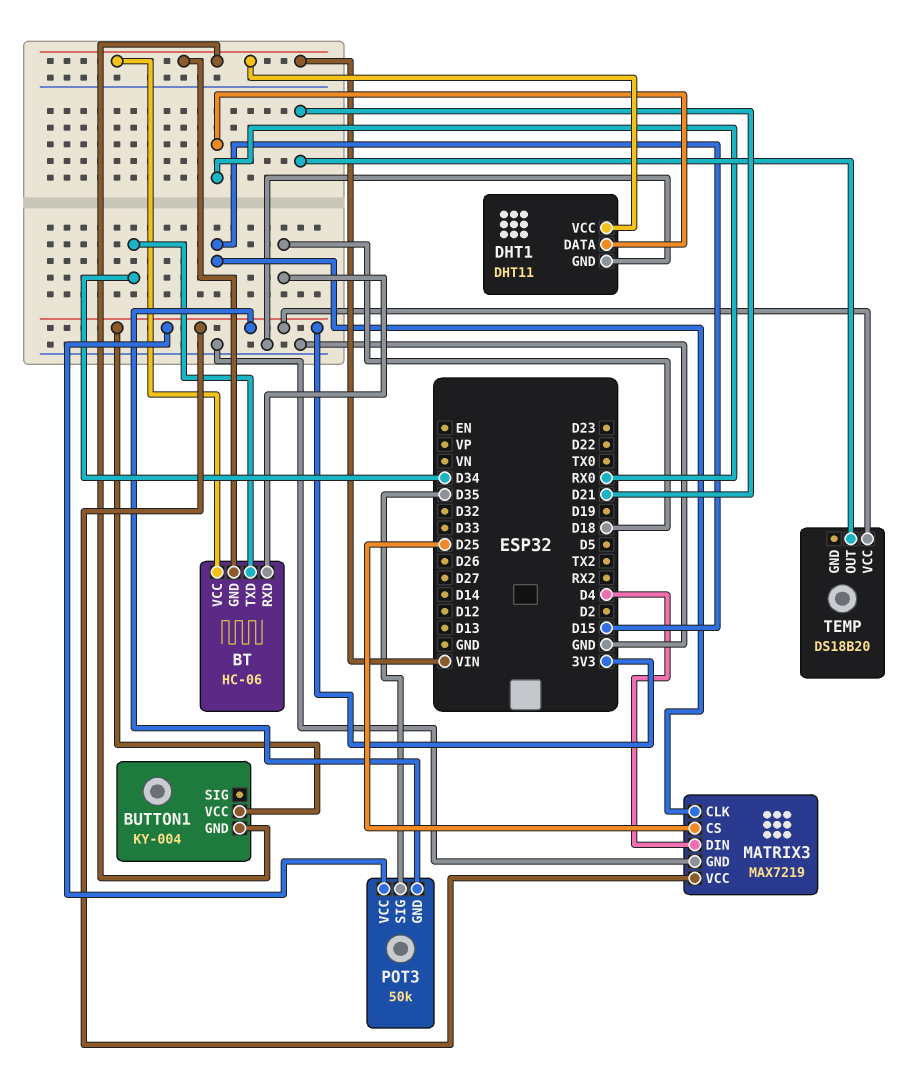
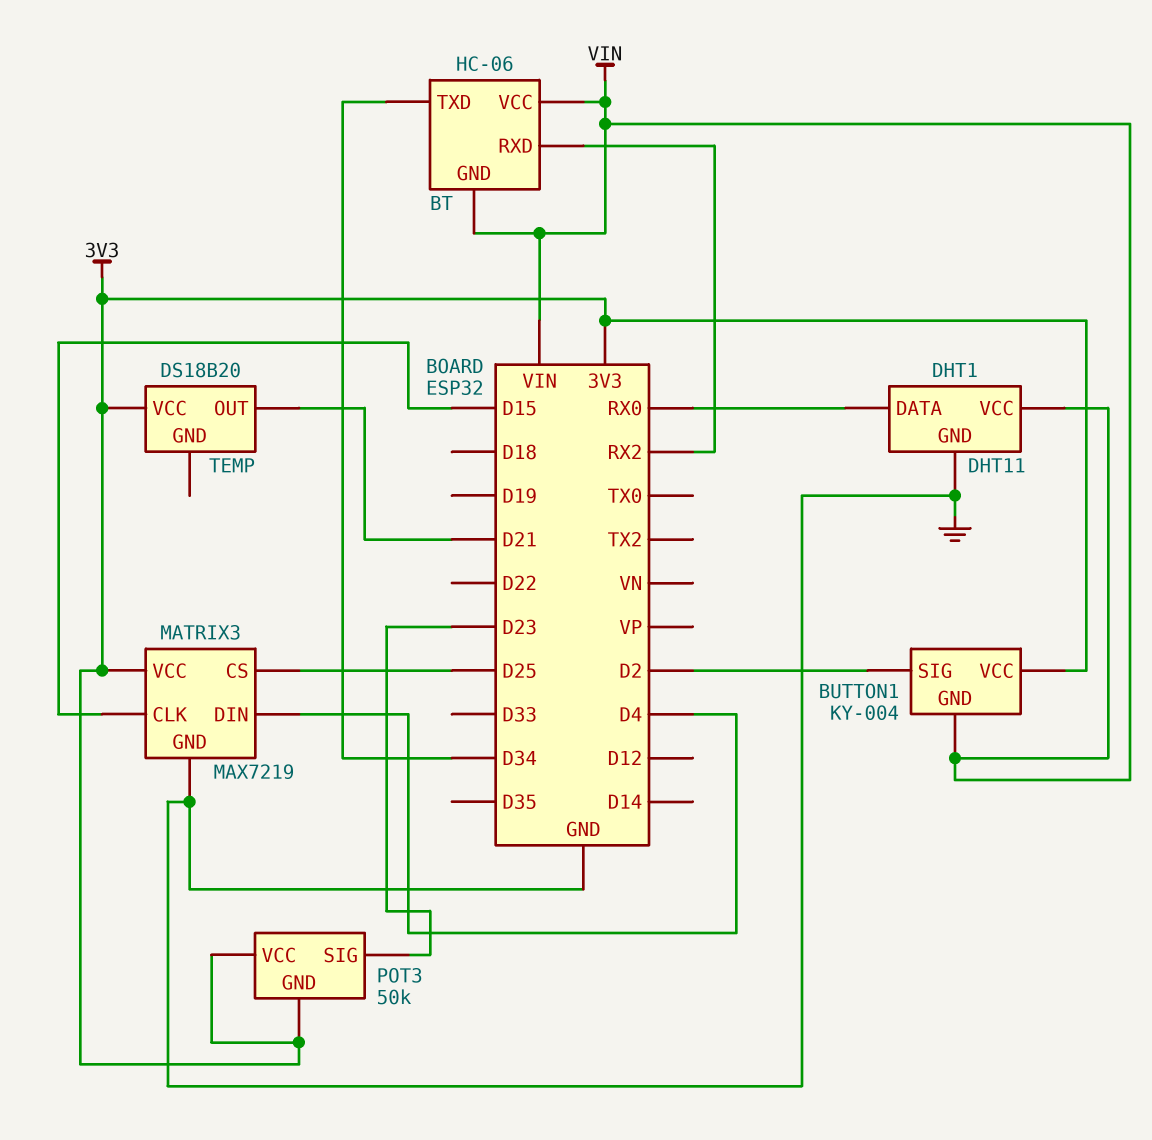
BT pin RXD: D18 -> RX2
BUTTON1 pin SIG: none -> D2
POT3 pin SIG: D35 -> D23

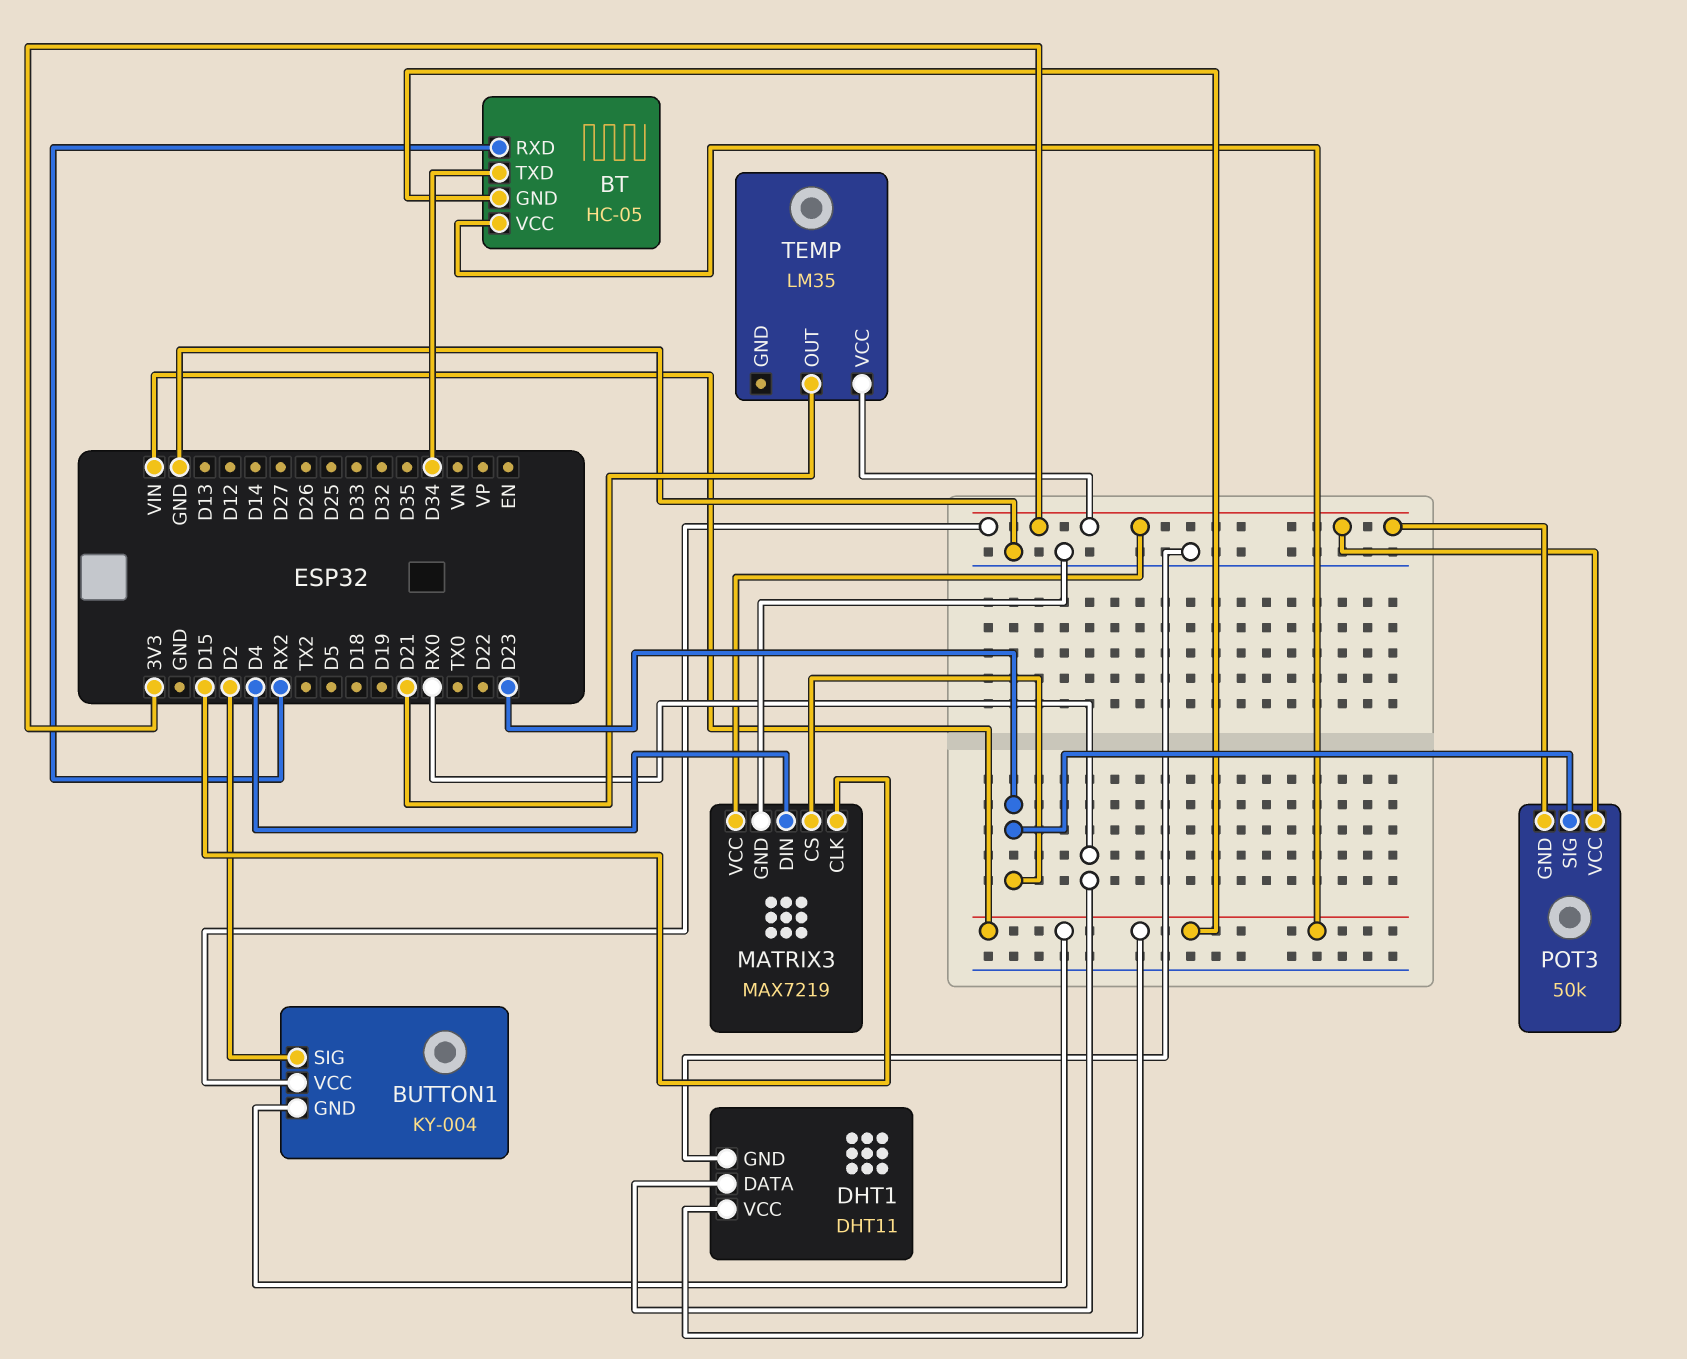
BT: HC-06 -> HC-05
MATRIX3 pin CS: D25 -> D23
TEMP: DS18B20 -> LM35

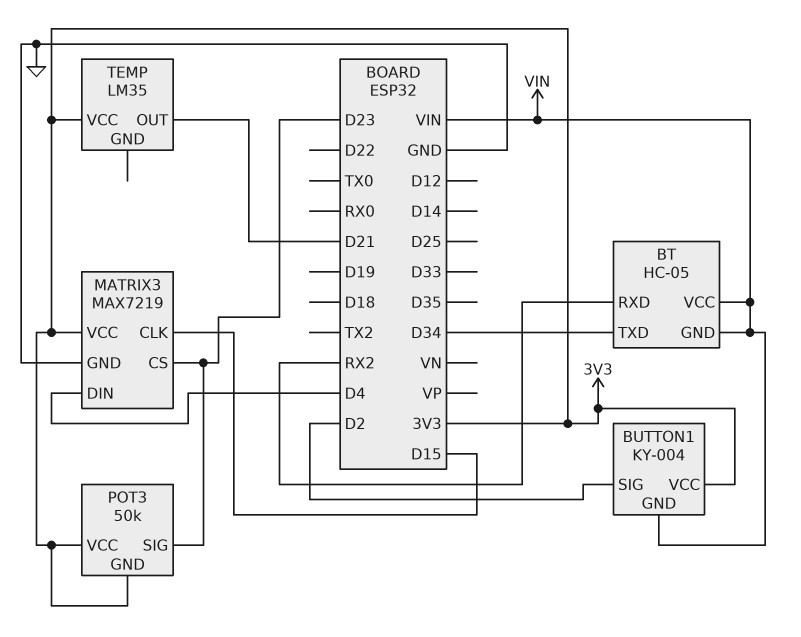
DHT1: DHT11 -> none
DHT1 pin DATA: RX0 -> none
DHT1 pin GND: GND -> none
DHT1 pin VCC: VIN -> none

